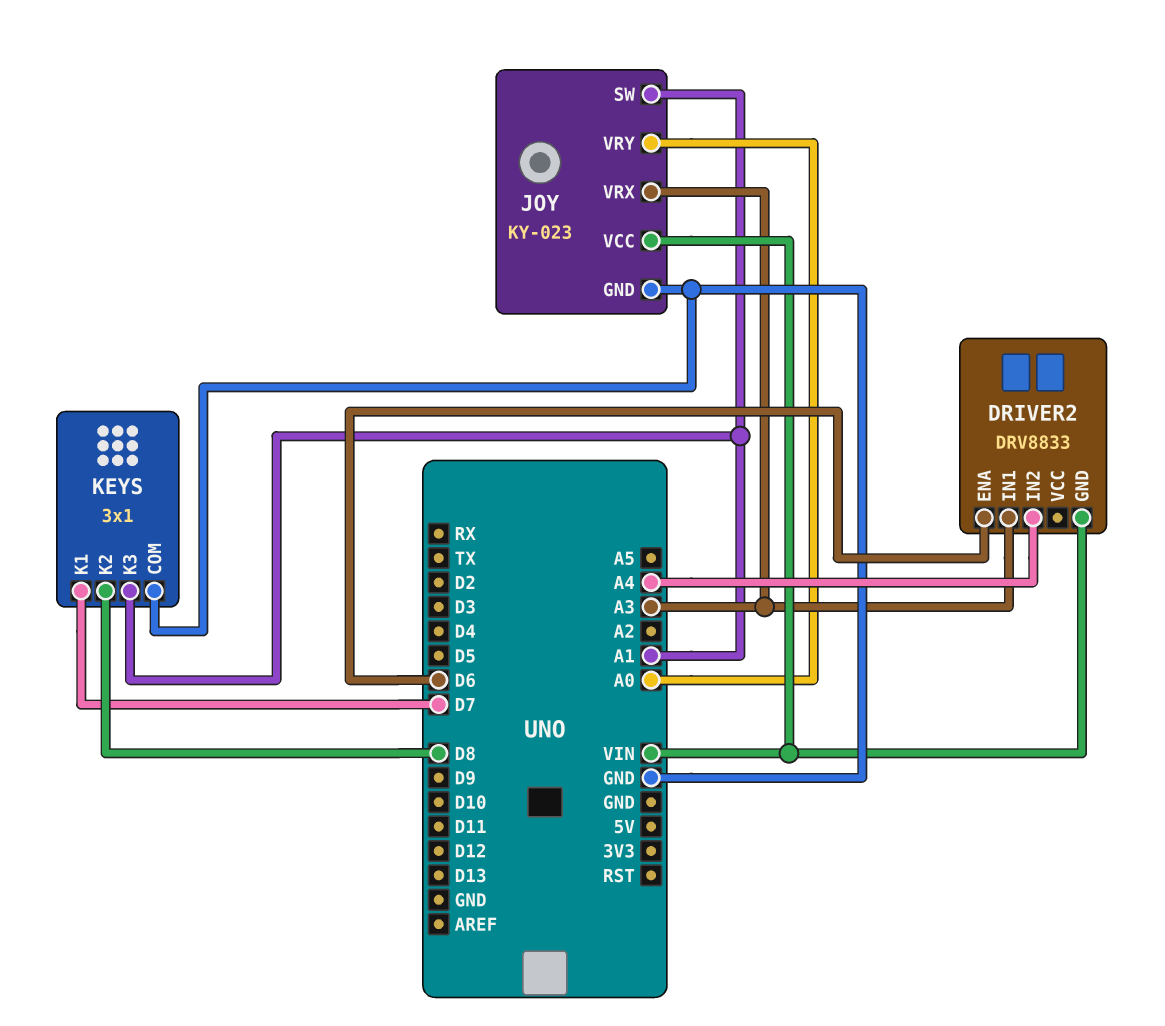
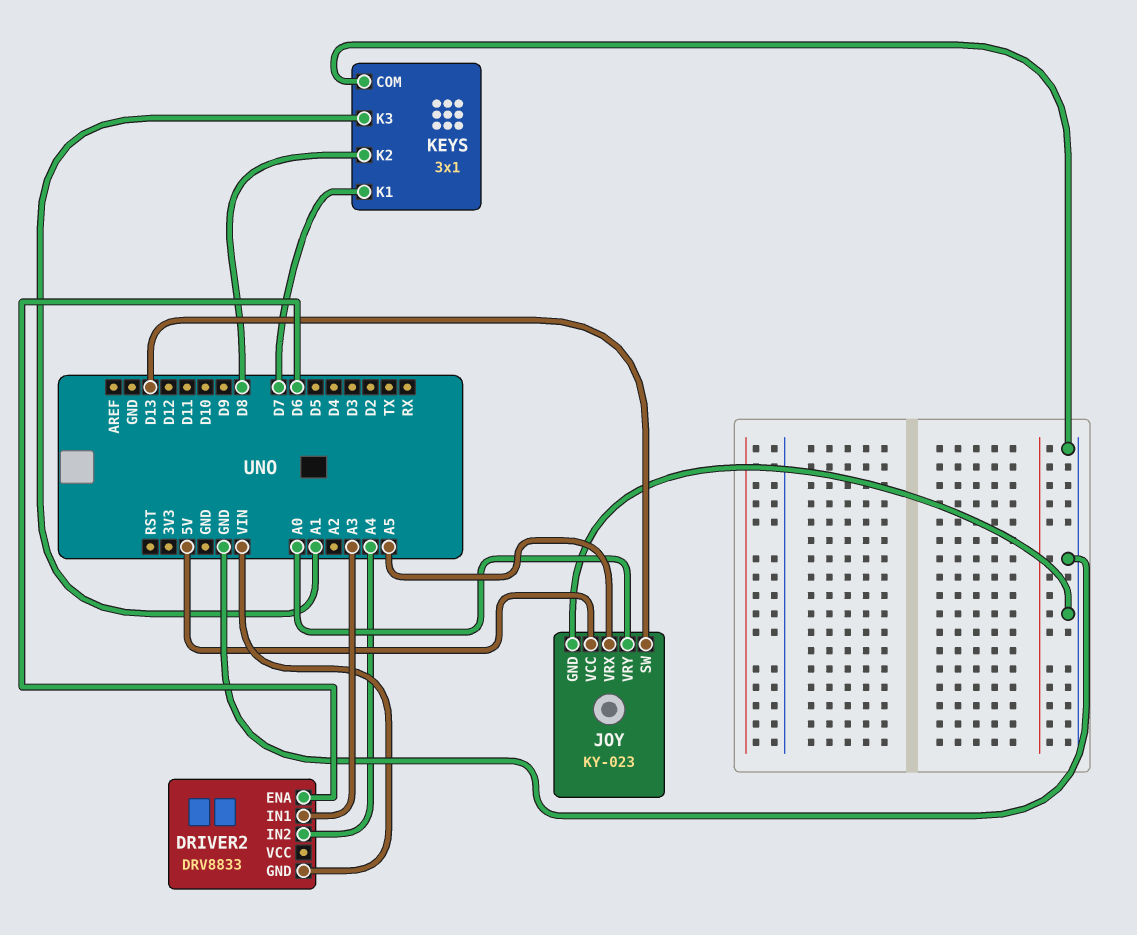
JOY pin SW: A1 -> D13
JOY pin VCC: VIN -> 5V
JOY pin VRX: A3 -> A5

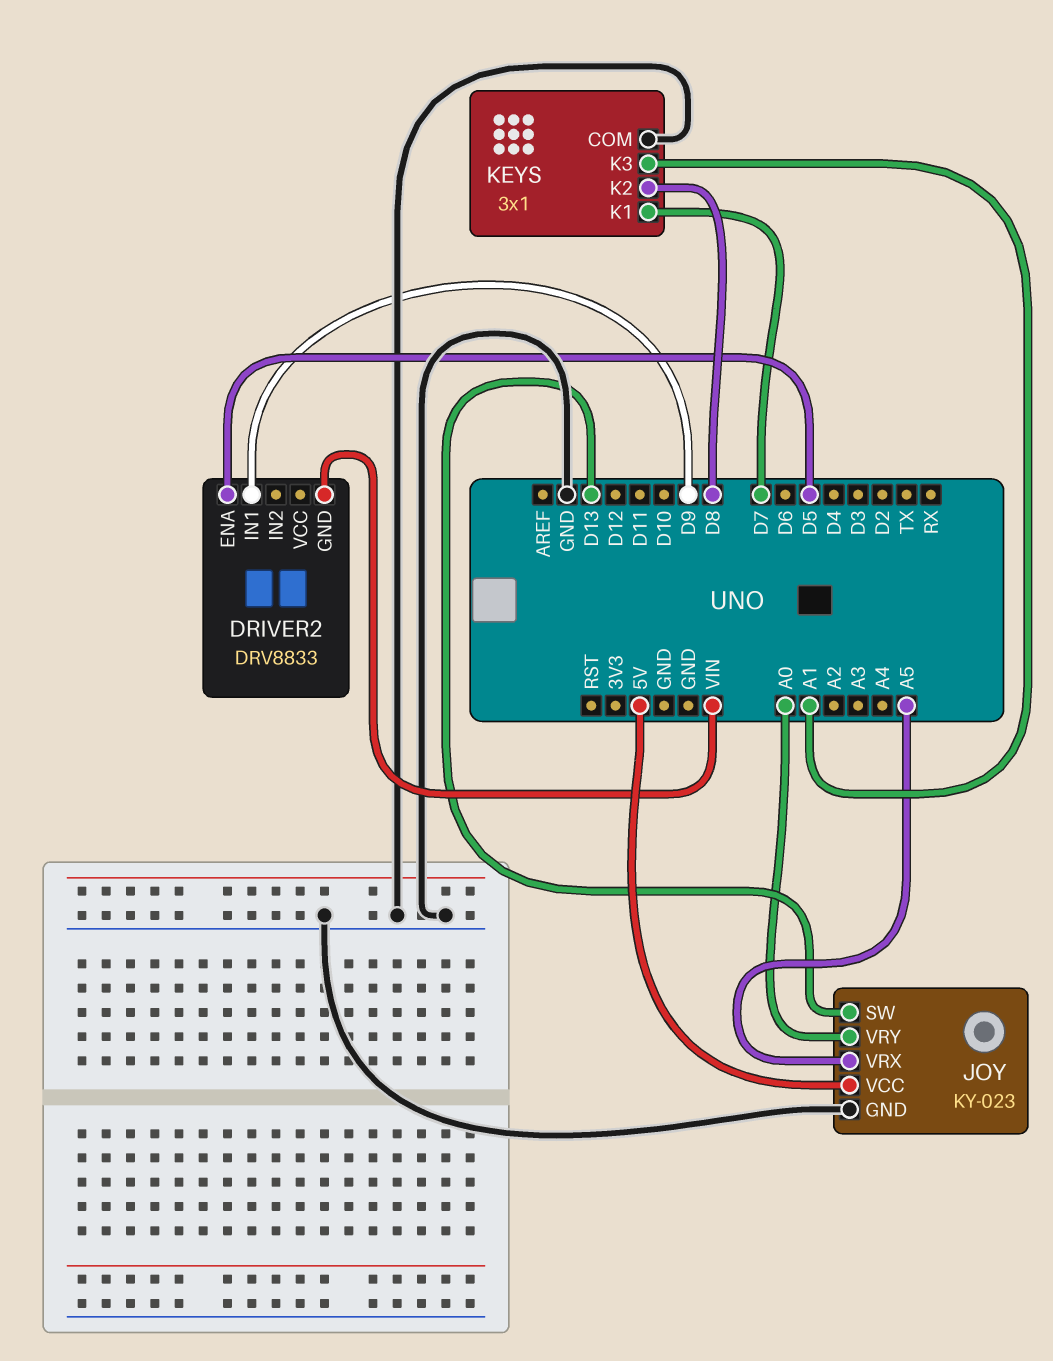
DRIVER2 pin ENA: D6 -> D5
DRIVER2 pin IN1: A3 -> D9
DRIVER2 pin IN2: A4 -> none

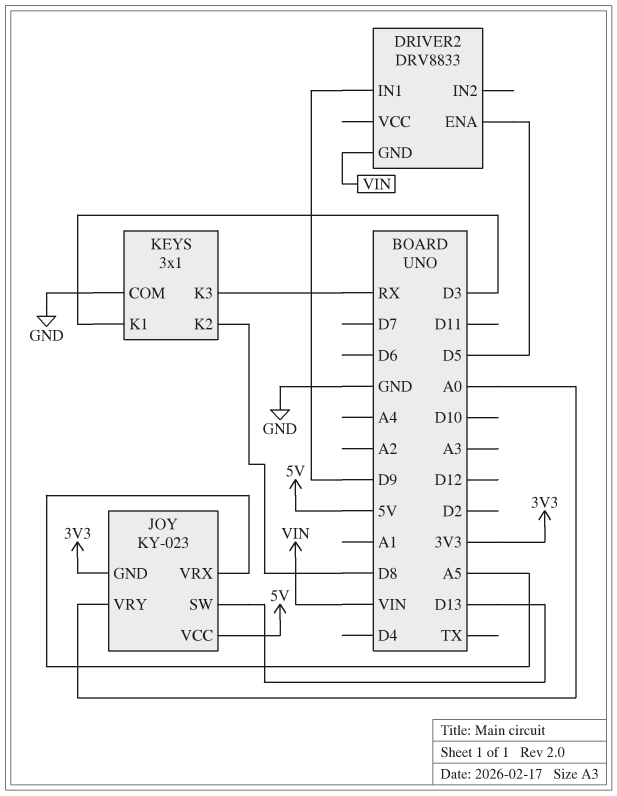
JOY pin GND: GND -> 3V3
KEYS pin K1: D7 -> D3
KEYS pin K3: A1 -> RX

